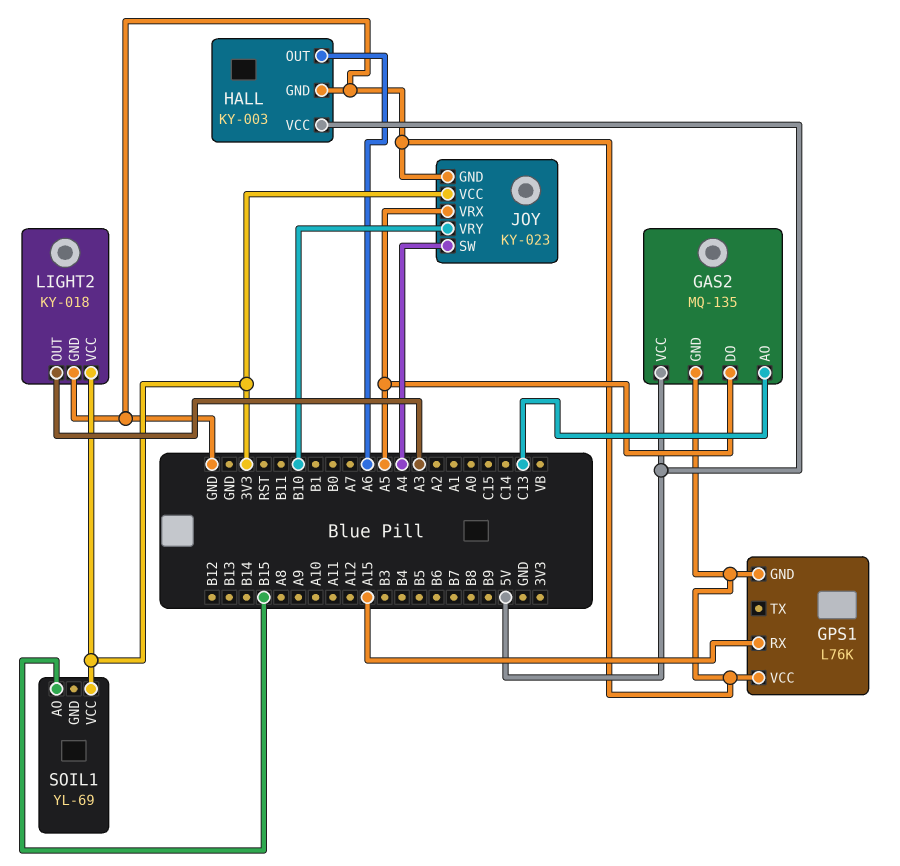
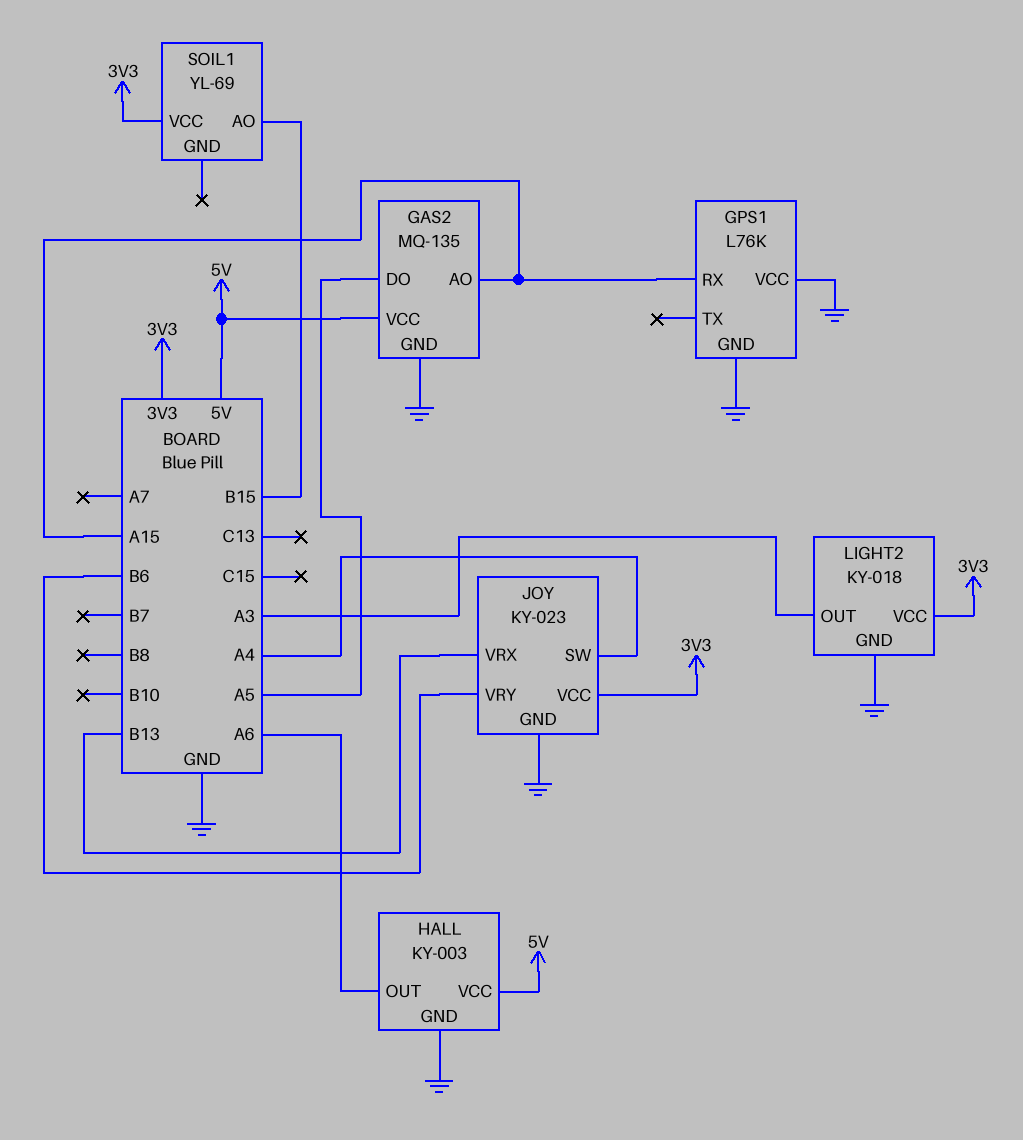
GAS2 pin AO: C13 -> A15
JOY pin VRX: A5 -> B13
JOY pin VRY: B10 -> B6

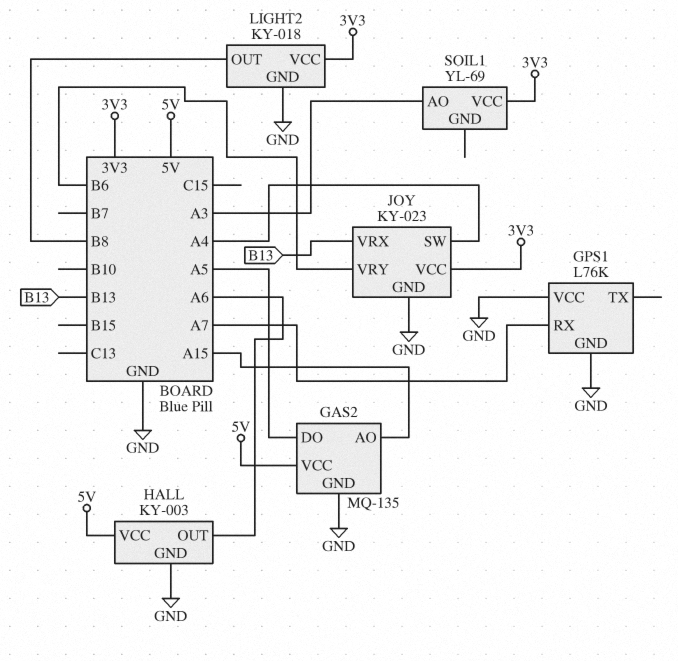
GPS1 pin RX: A15 -> A7
LIGHT2 pin OUT: A3 -> B8
SOIL1 pin AO: B15 -> A3

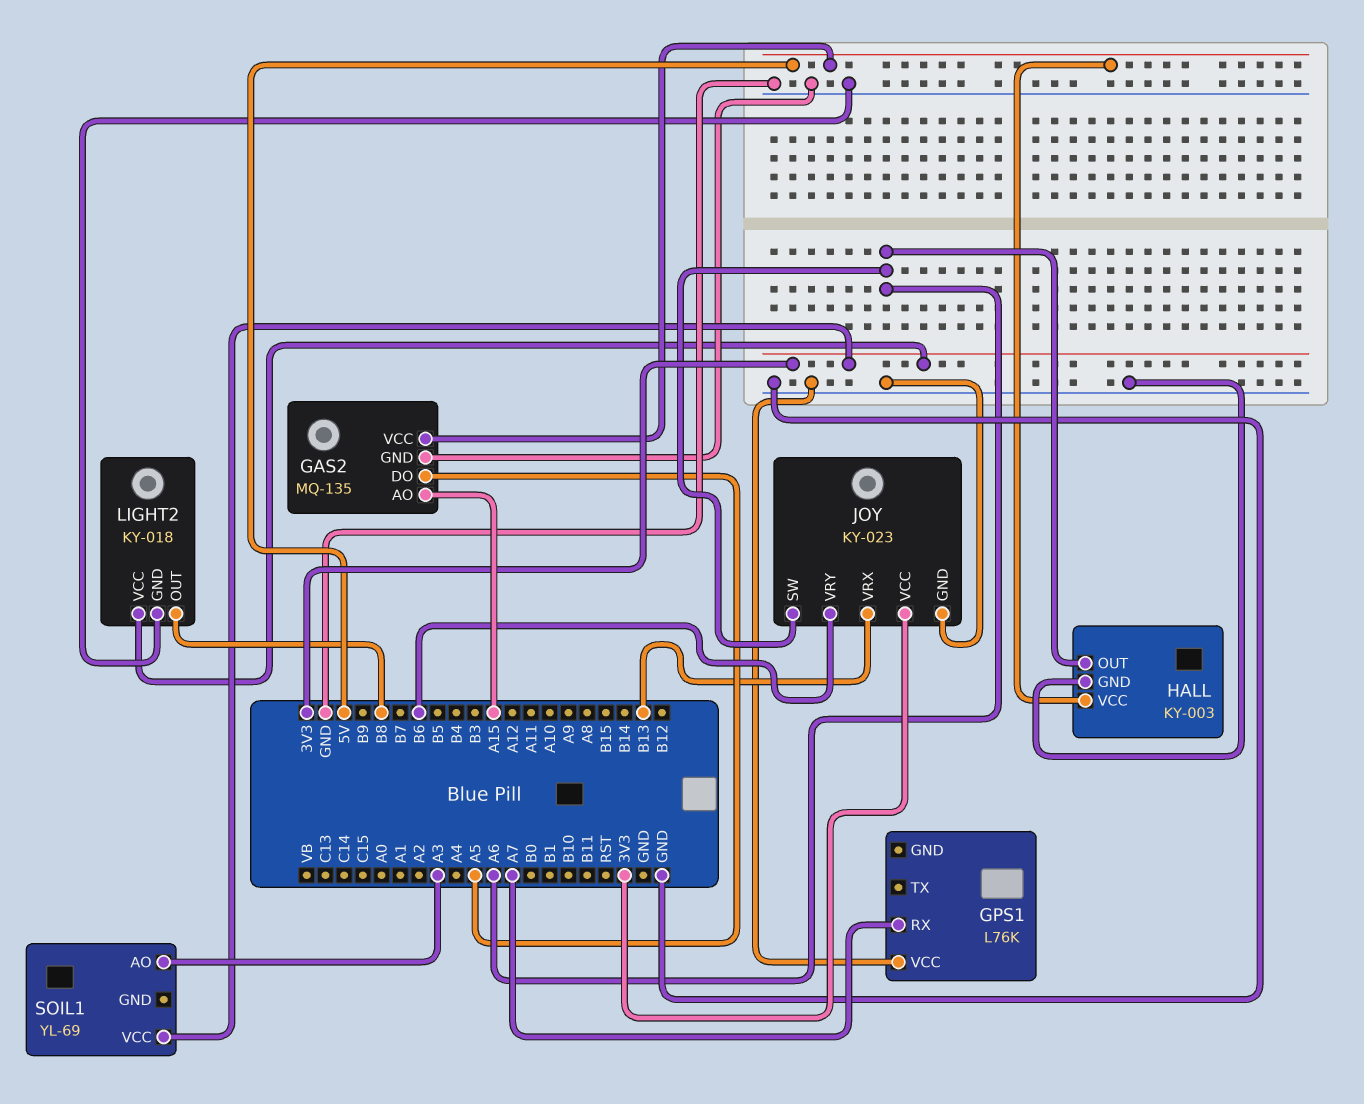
GPS1 pin GND: GND -> none
JOY pin SW: A4 -> A6

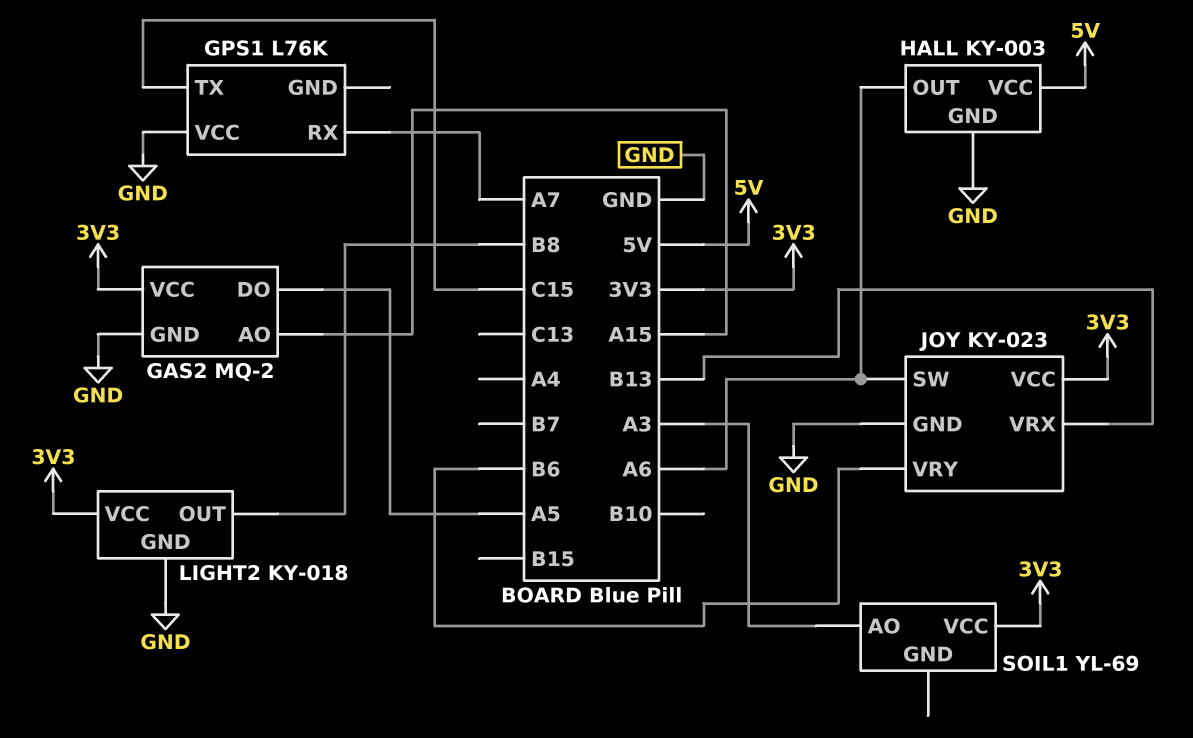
GAS2: MQ-135 -> MQ-2
GAS2 pin VCC: 5V -> 3V3
GPS1 pin TX: none -> C15

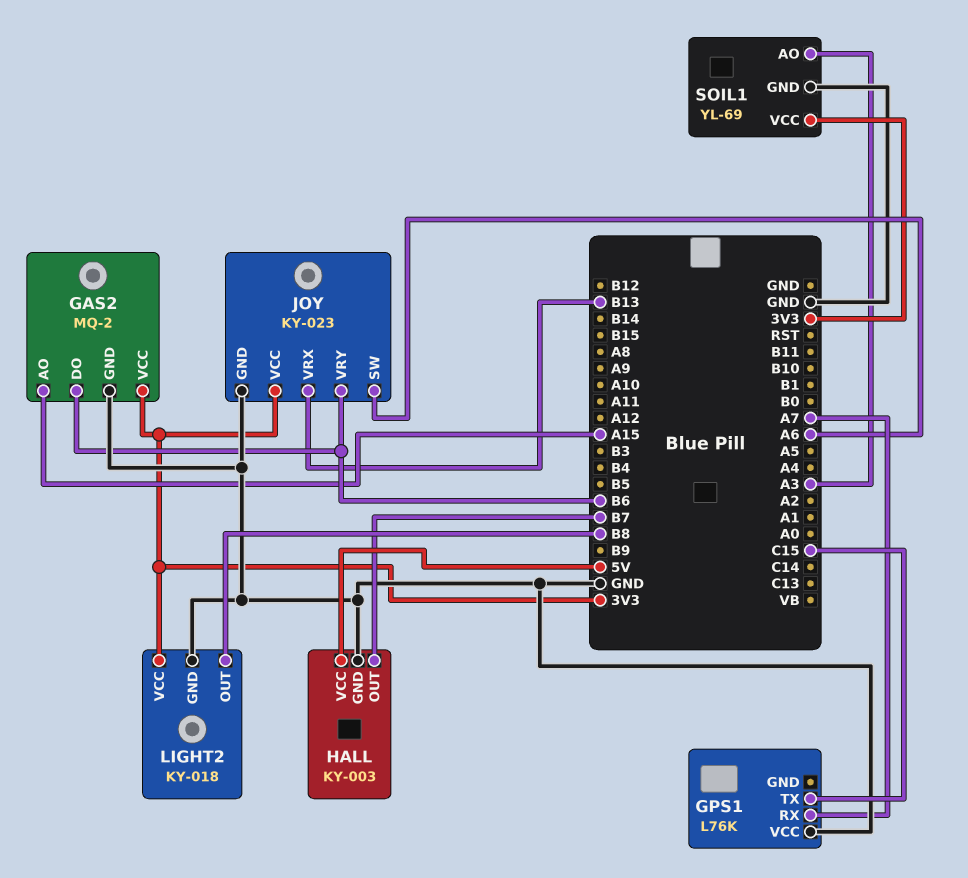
GAS2 pin DO: A5 -> B6
HALL pin OUT: A6 -> B7
SOIL1 pin GND: none -> GND

